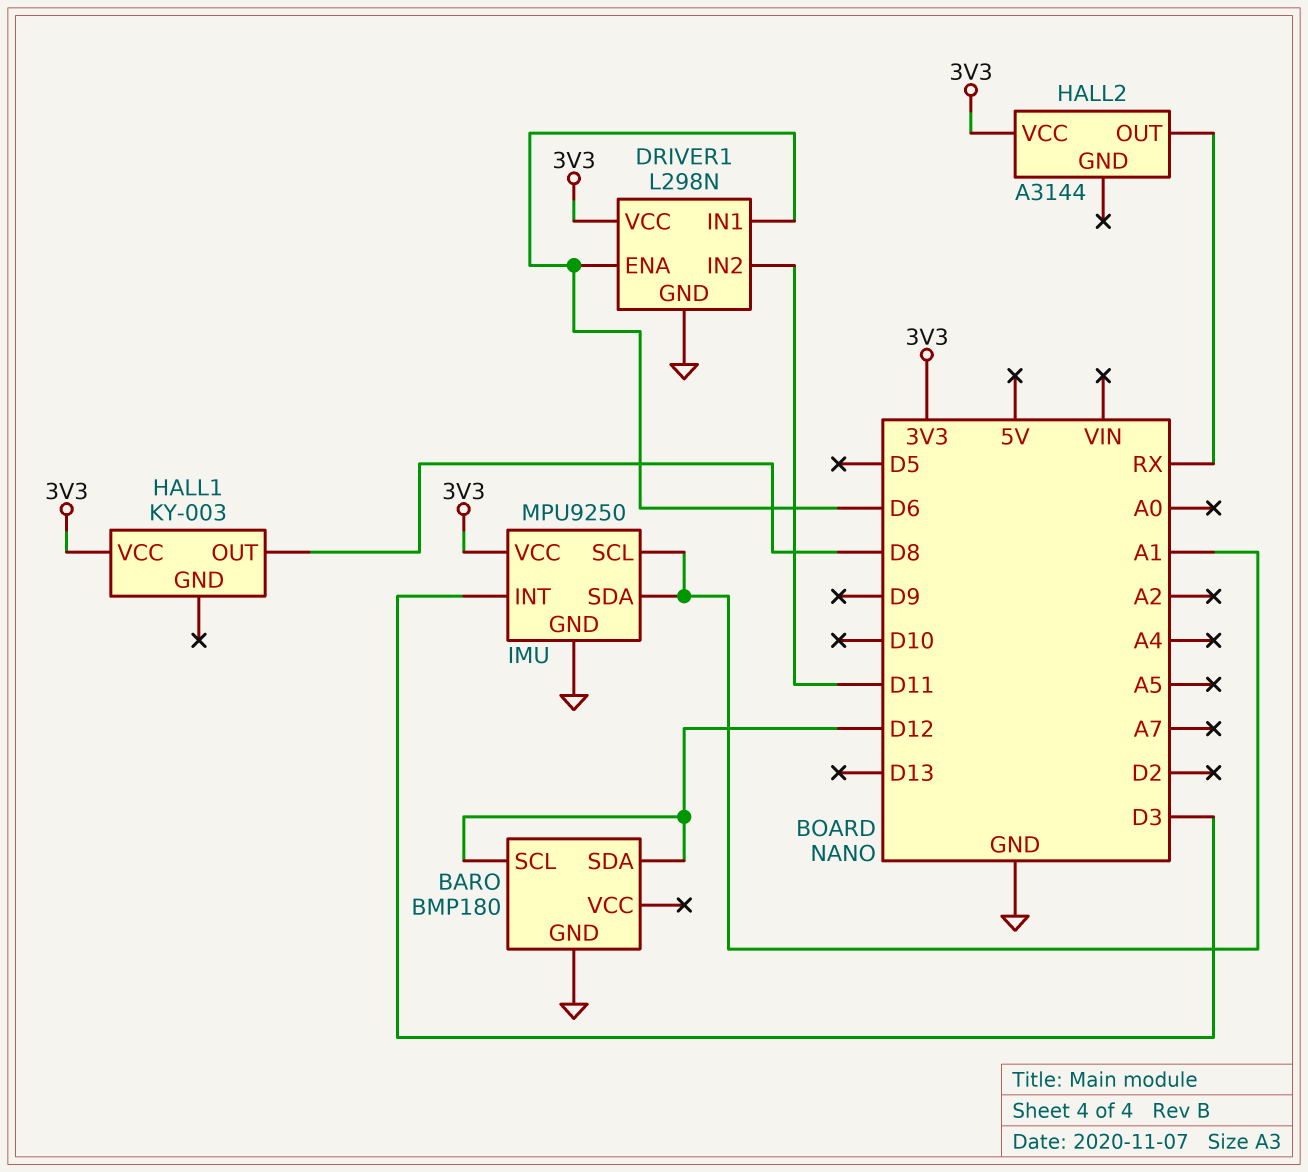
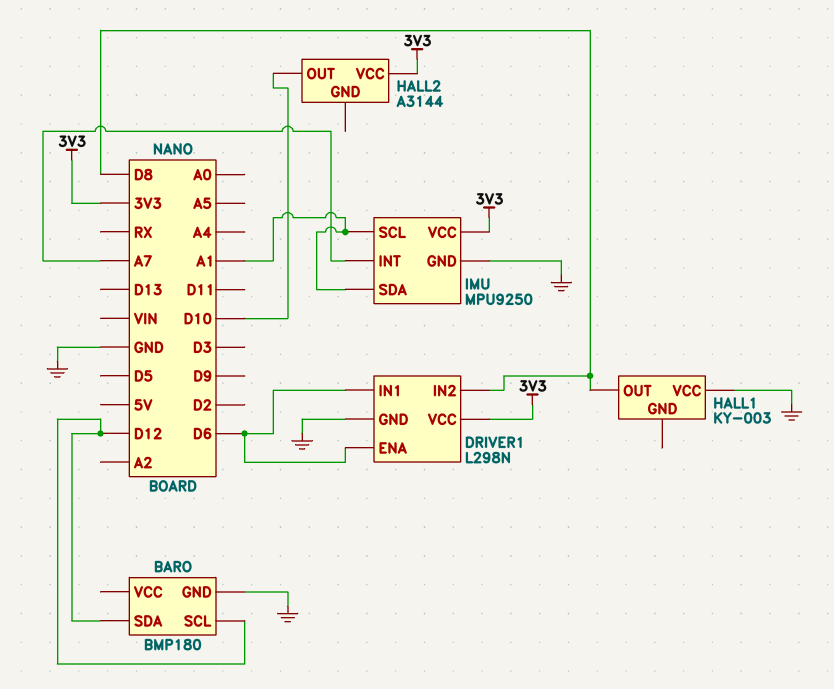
DRIVER1 pin IN2: D11 -> D8
HALL1 pin VCC: 3V3 -> GND
HALL2 pin OUT: RX -> D10
IMU pin INT: D3 -> A7

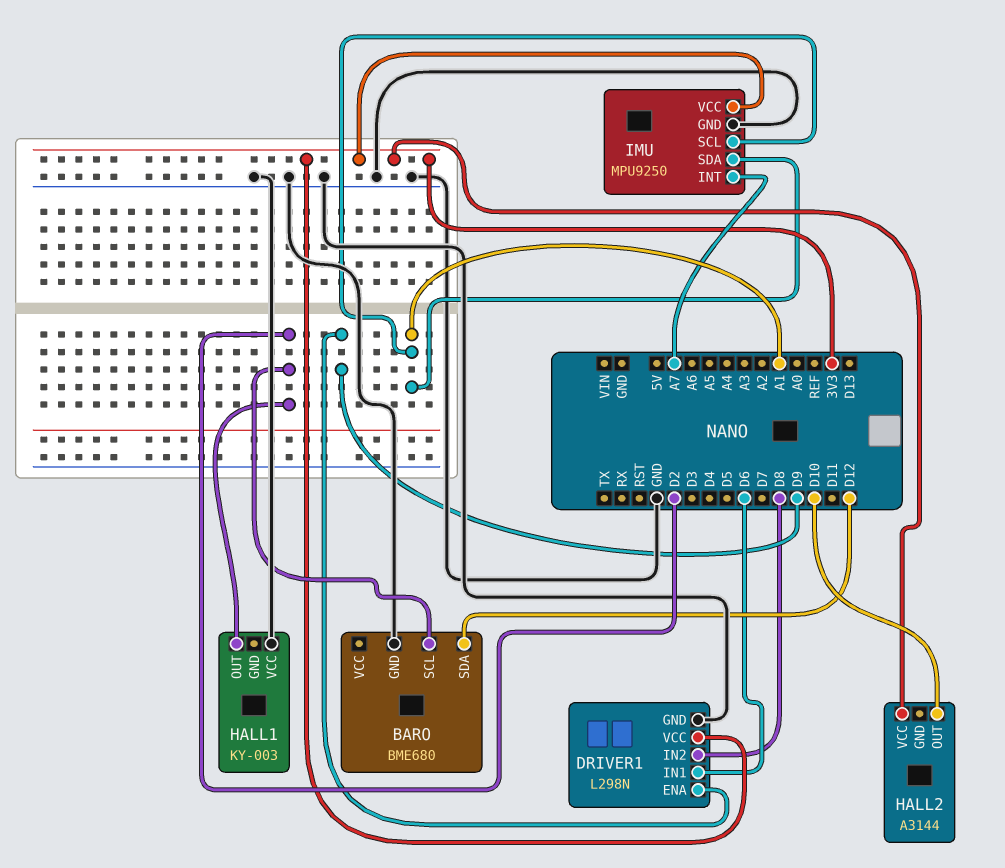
BARO: BMP180 -> BME680
BARO pin SCL: D12 -> D2
DRIVER1 pin ENA: D6 -> D9
HALL1 pin OUT: D8 -> D2

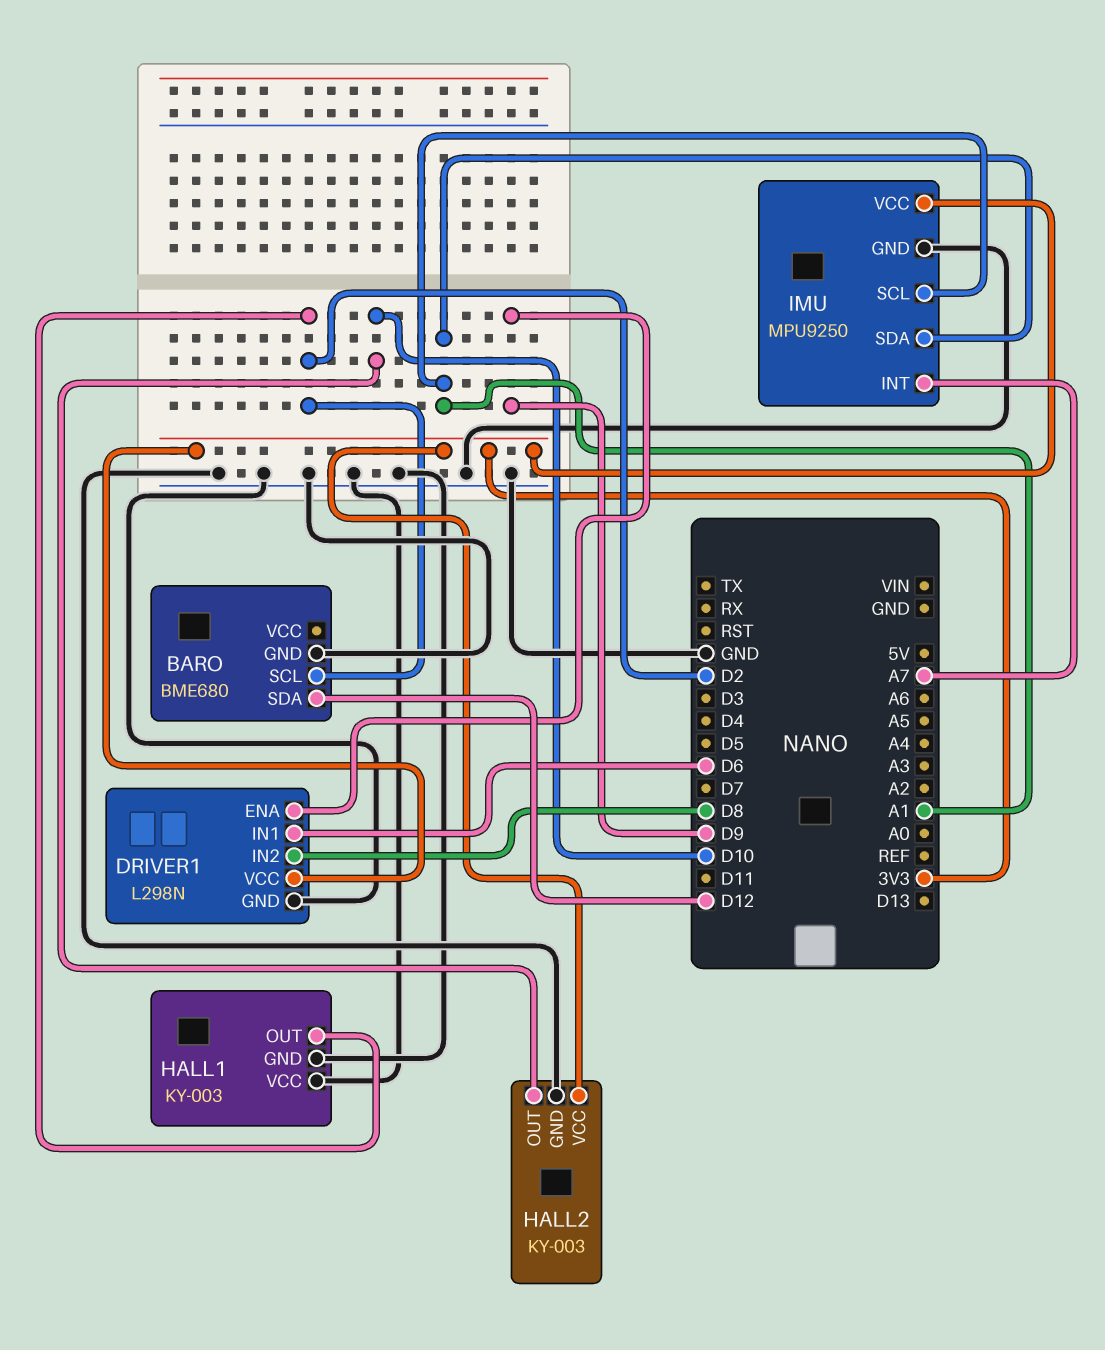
HALL1 pin GND: none -> GND
HALL2: A3144 -> KY-003
HALL2 pin GND: none -> GND

